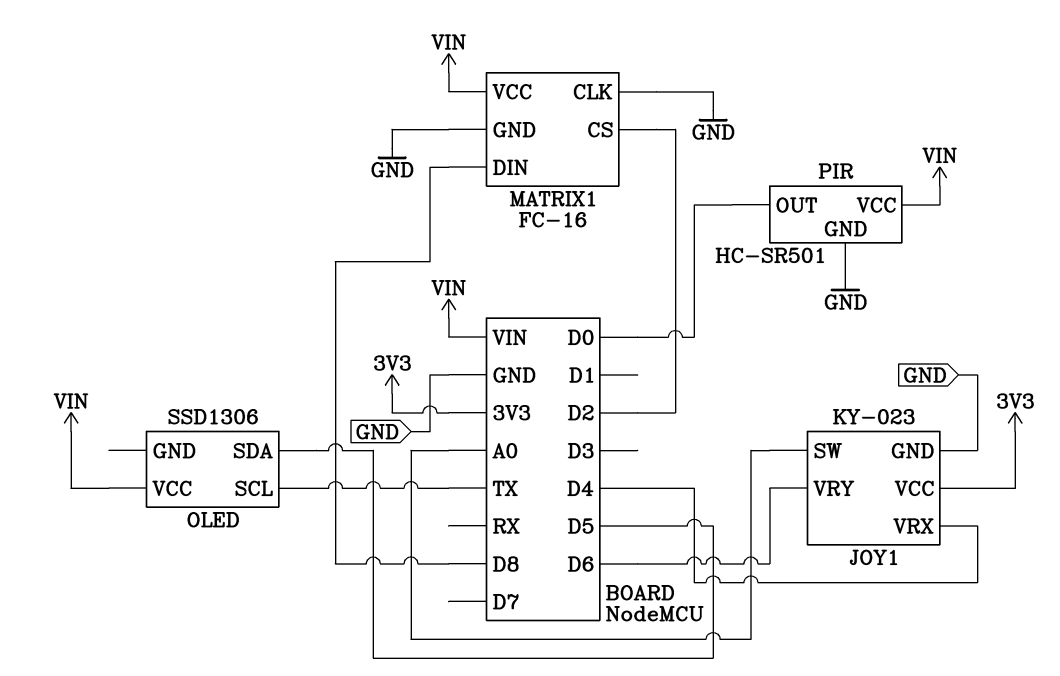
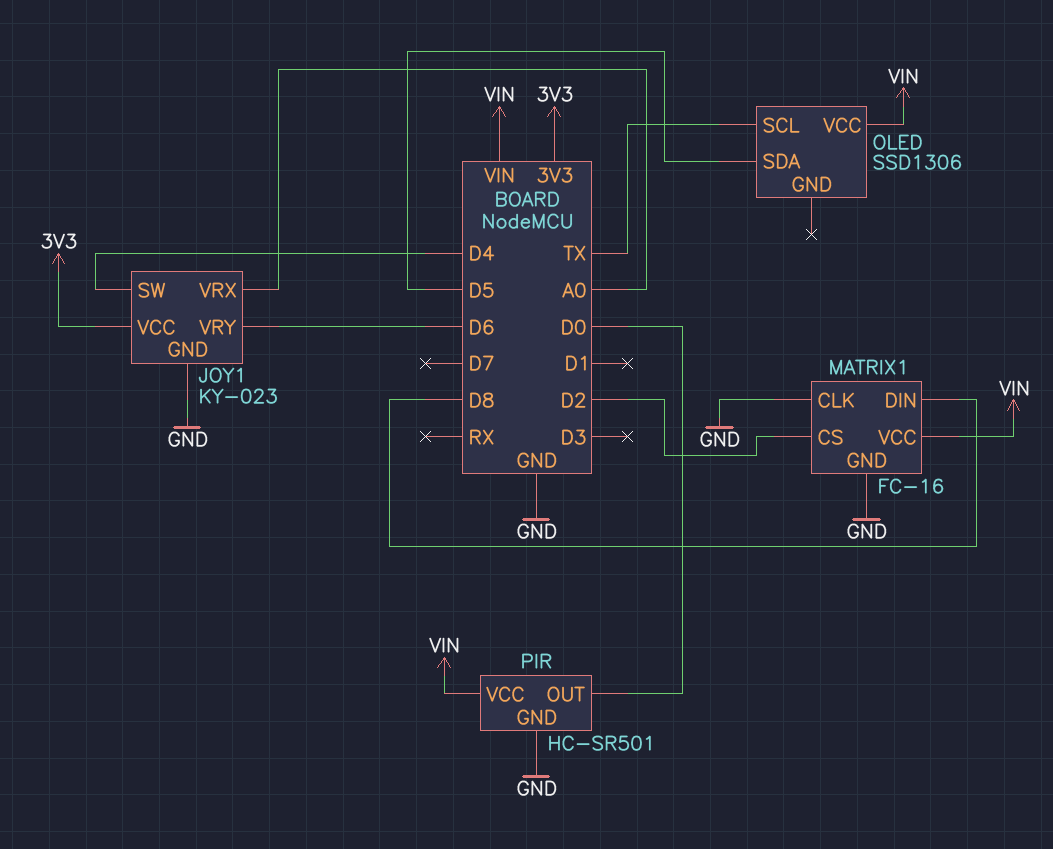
JOY1 pin SW: A0 -> D4
JOY1 pin VRX: D4 -> A0

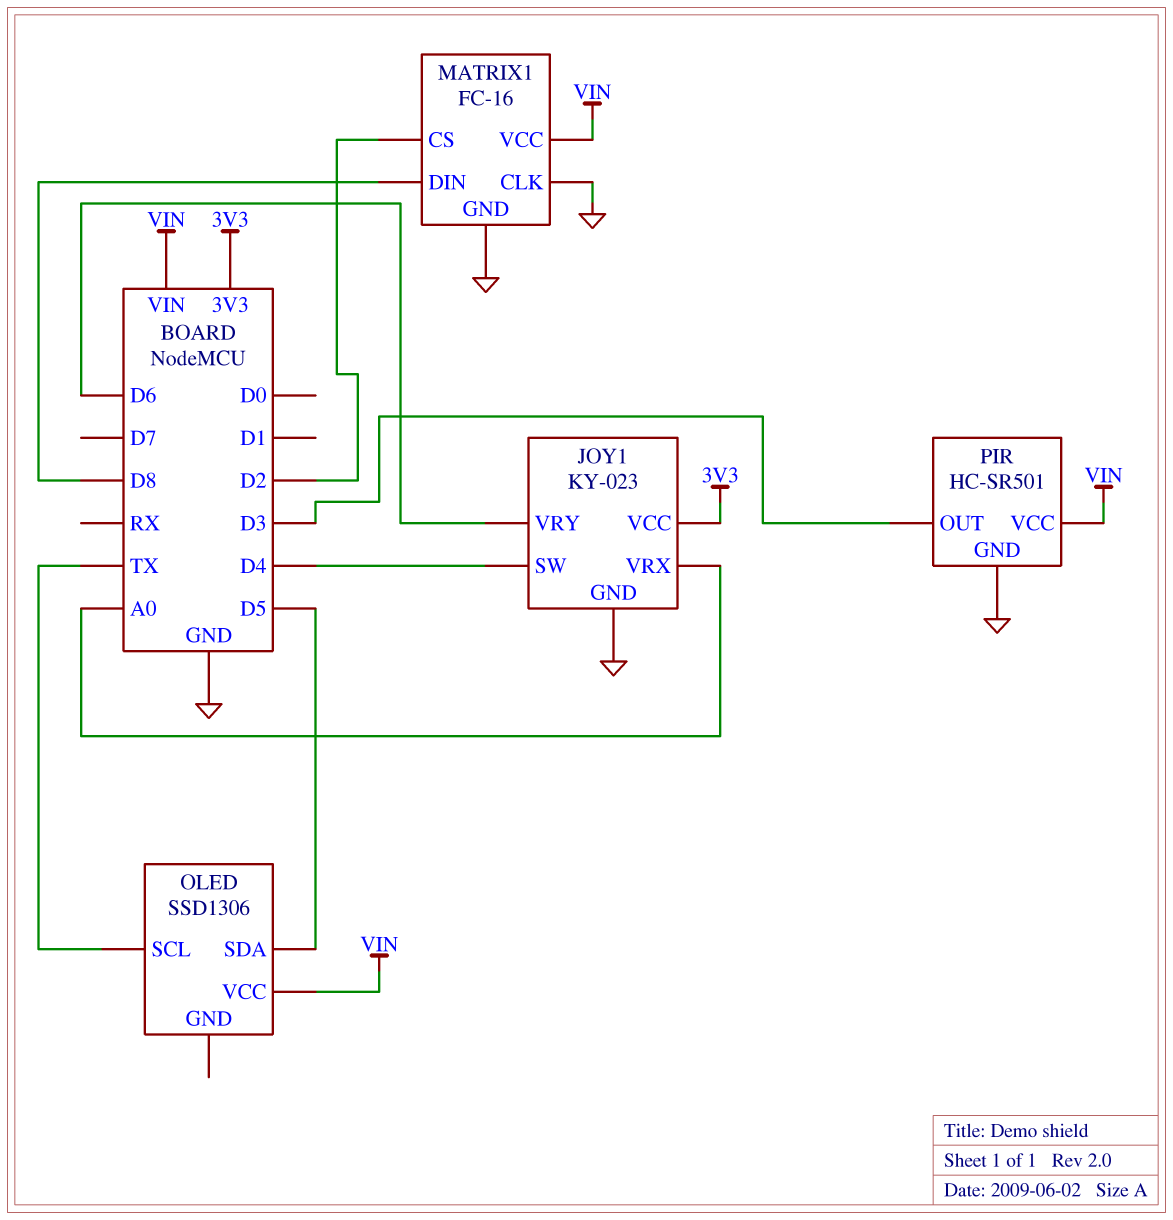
PIR pin OUT: D0 -> D3

